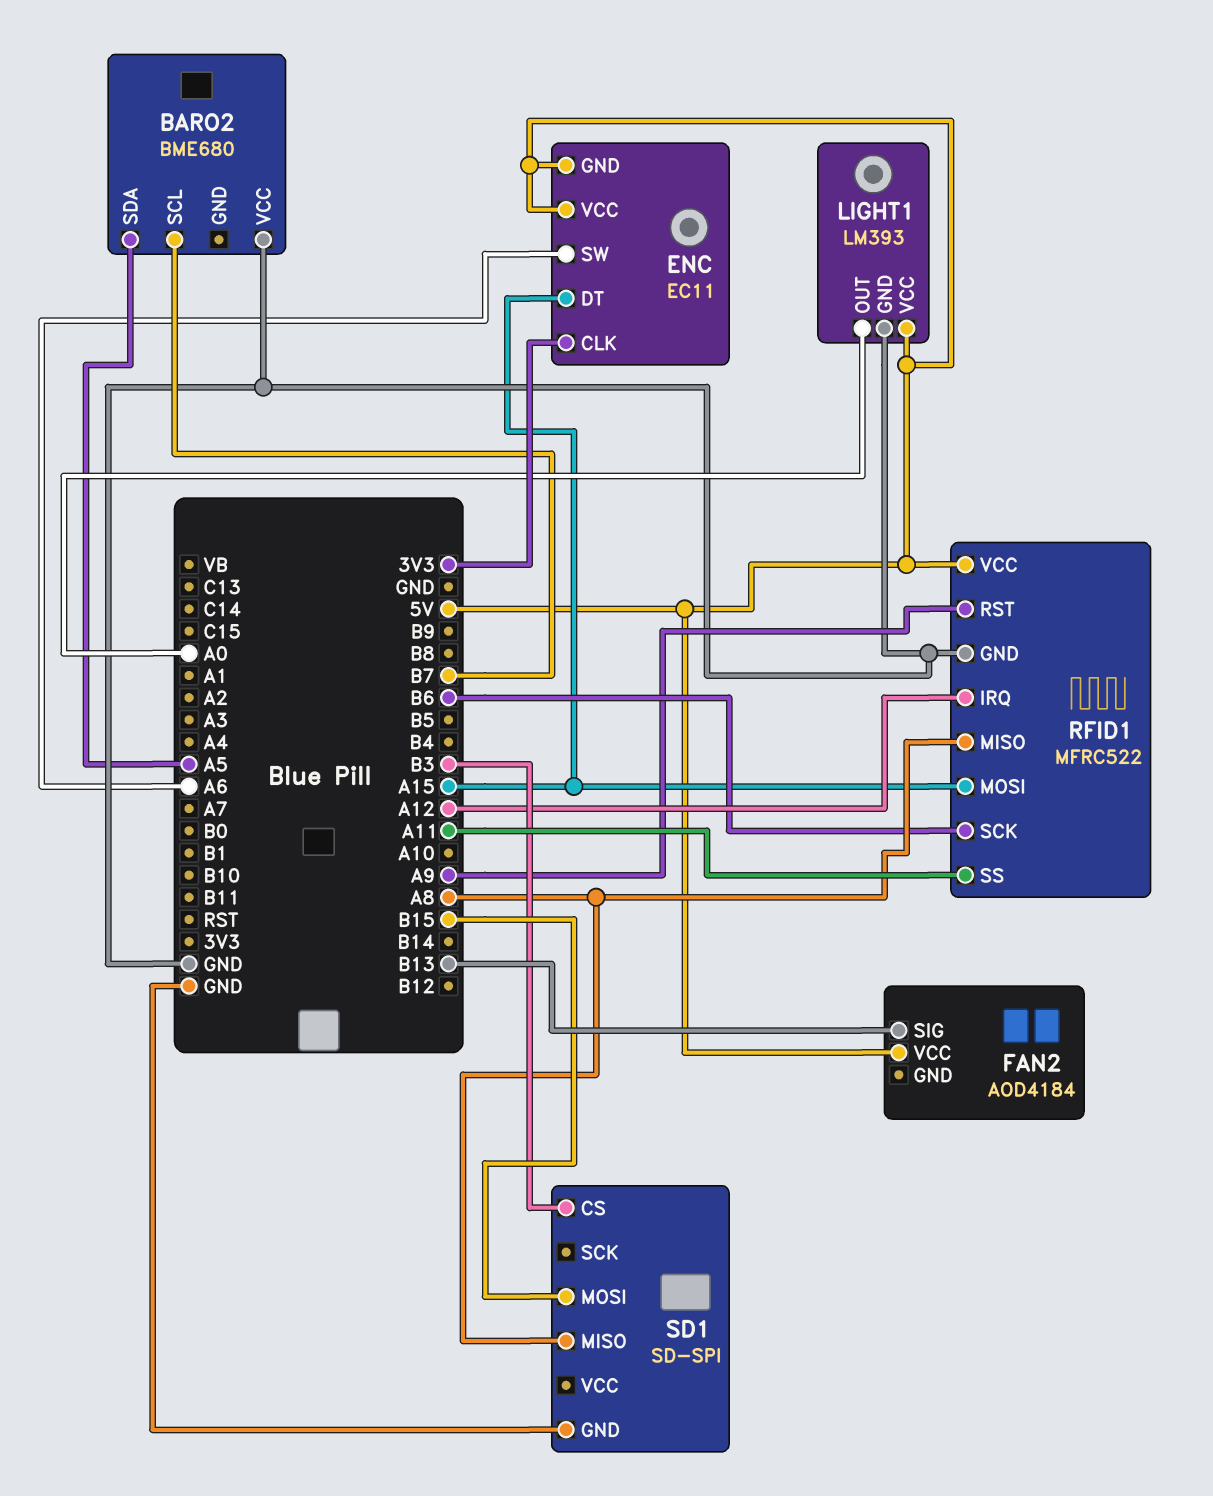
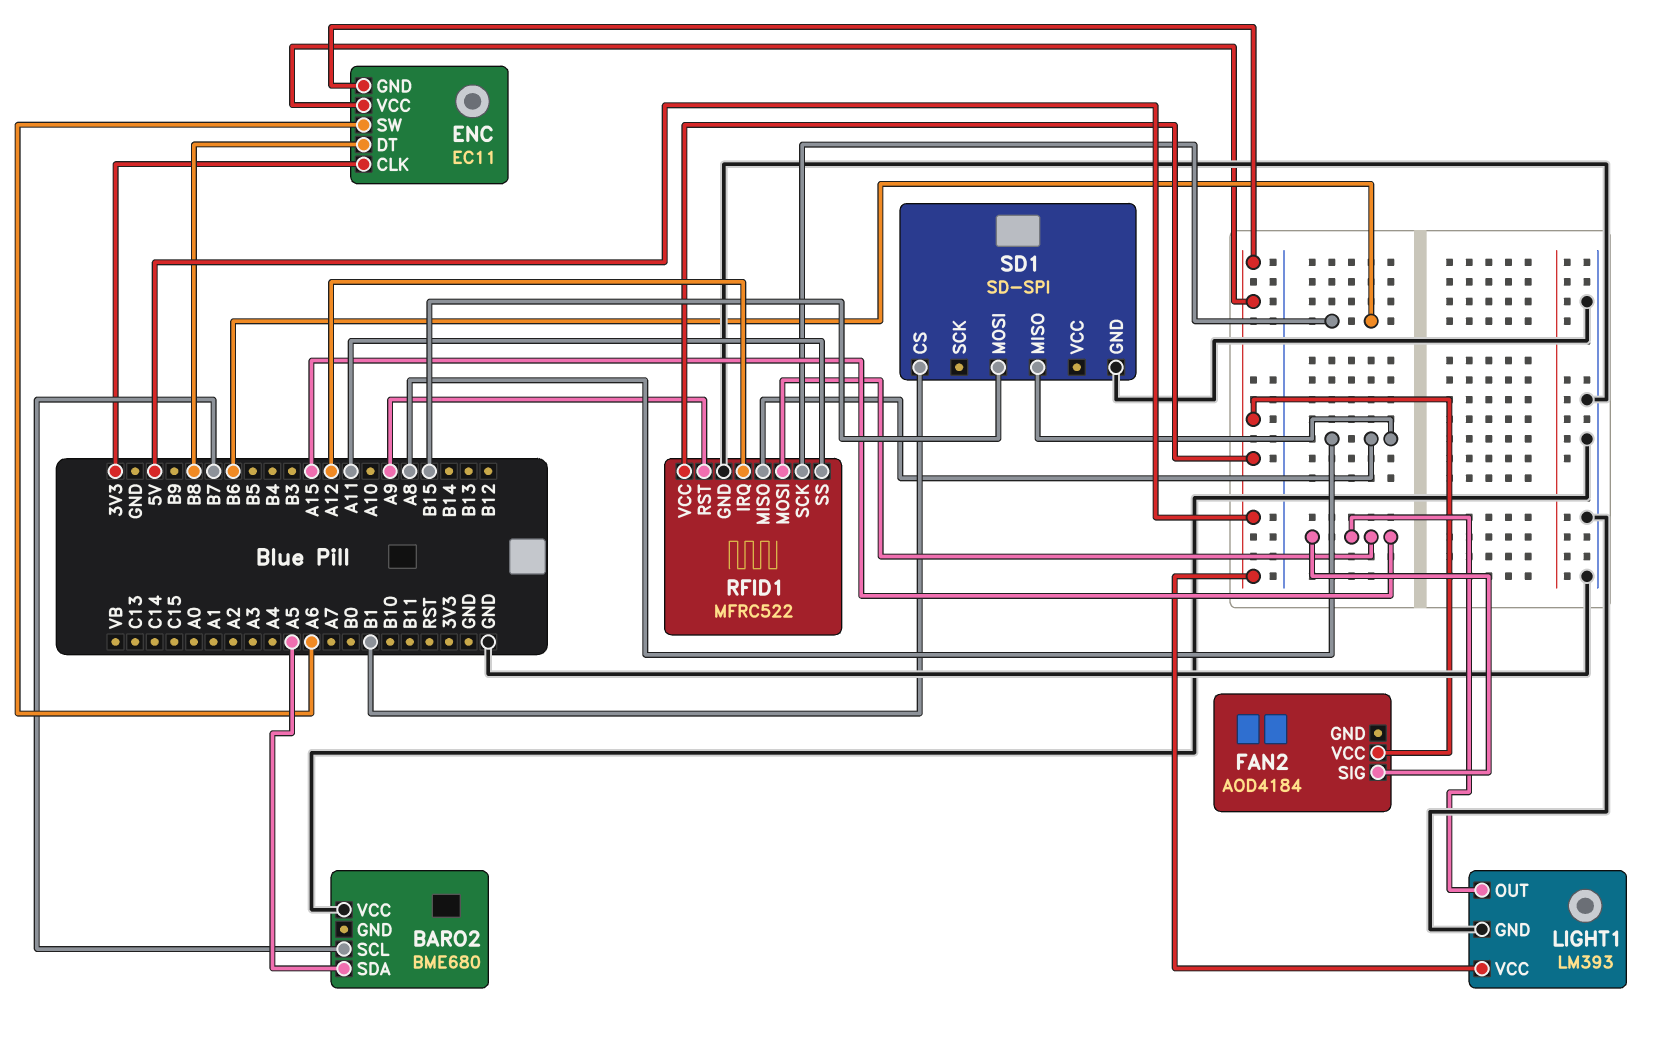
ENC pin DT: A15 -> B8
FAN2 pin SIG: B13 -> A15
LIGHT1 pin OUT: A0 -> A15
SD1 pin CS: B3 -> B1

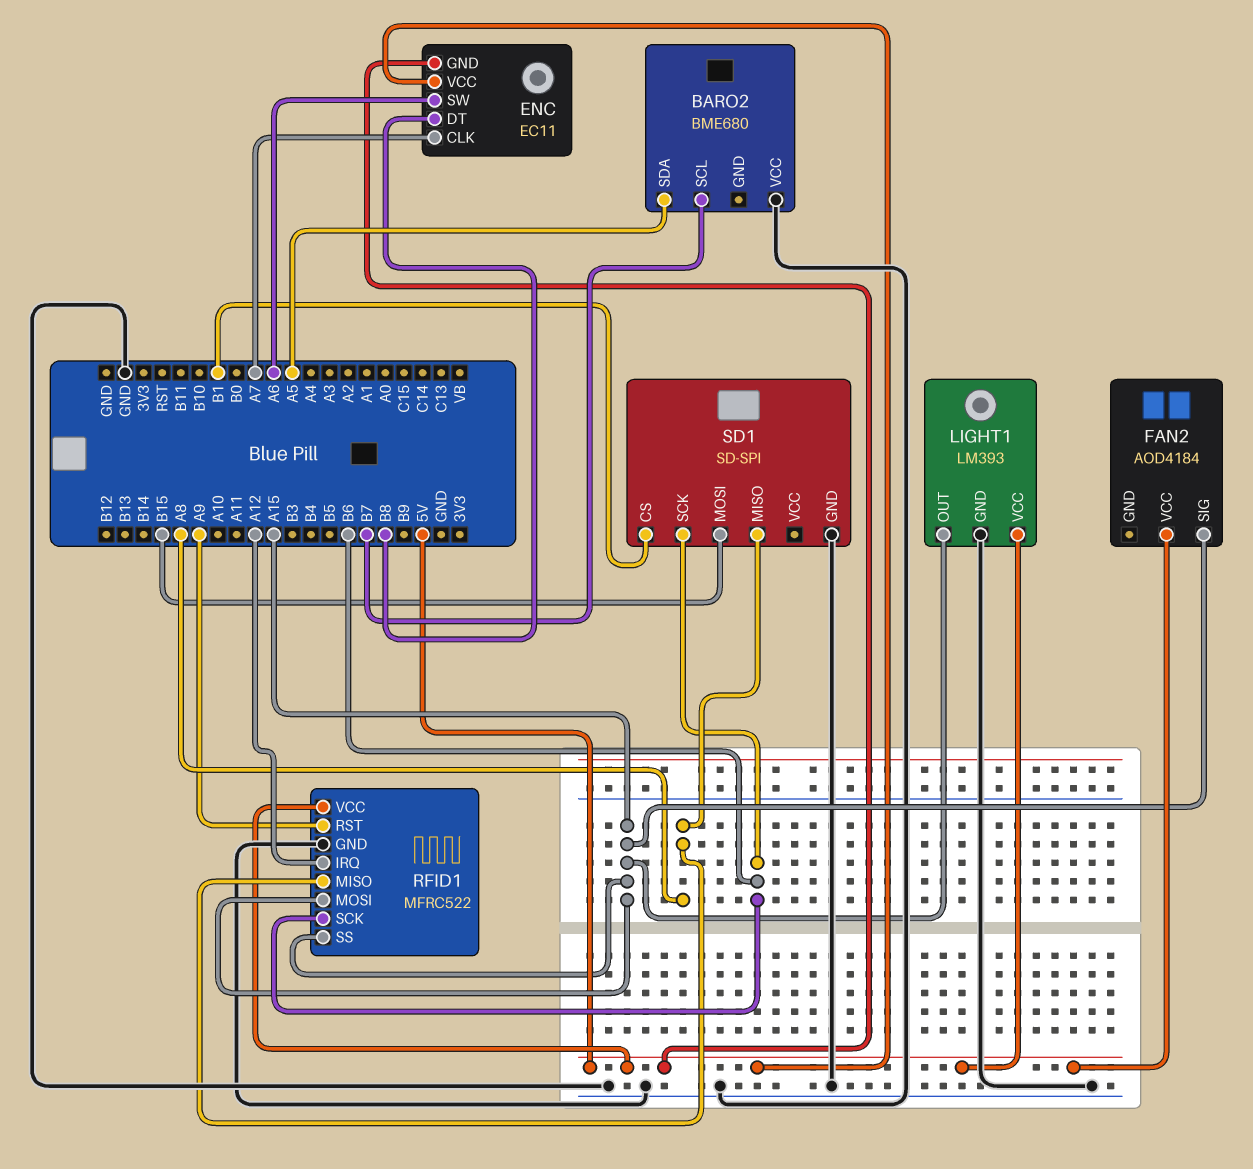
ENC pin CLK: 3V3 -> A7
RFID1 pin SS: A11 -> A15
SD1 pin SCK: none -> B6

